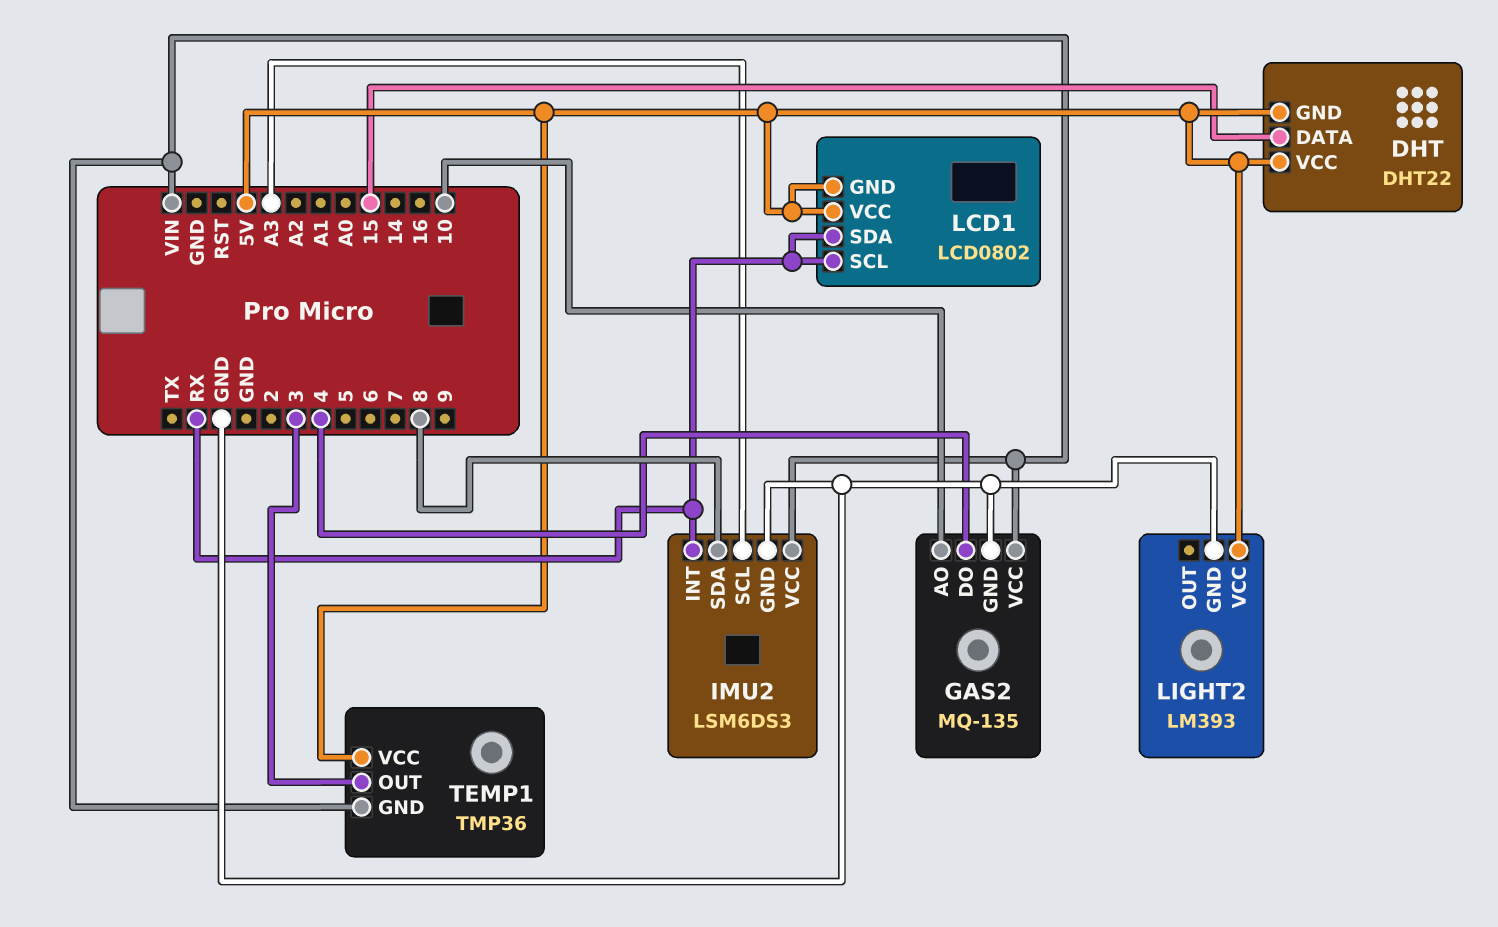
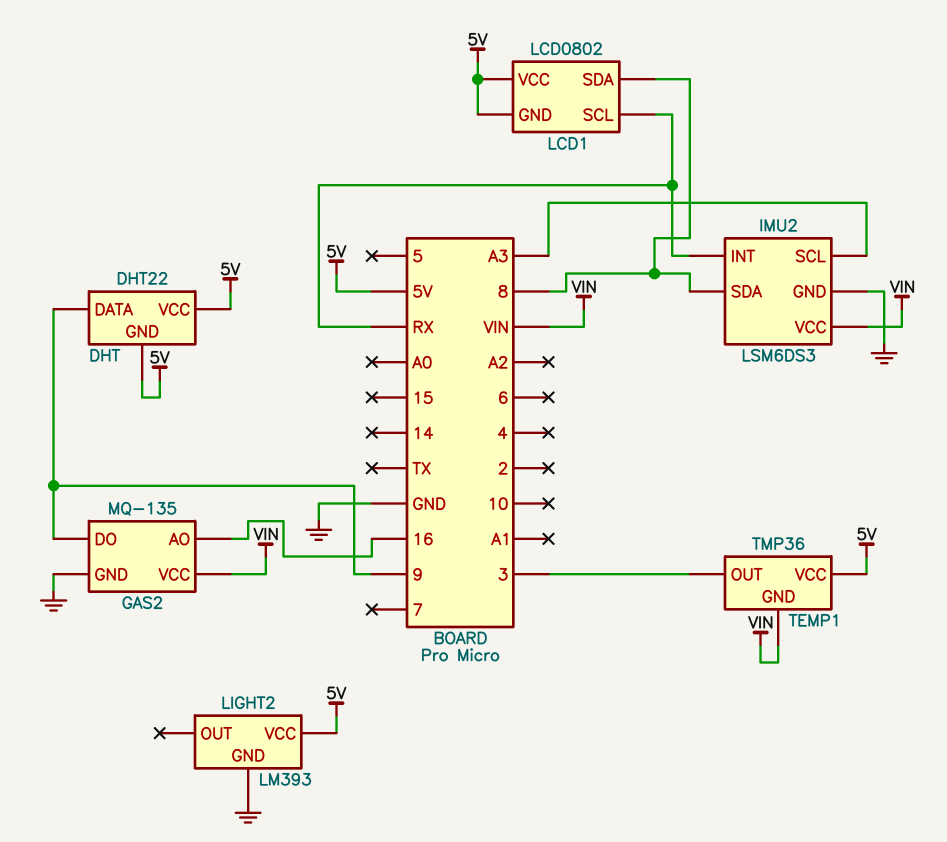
DHT pin DATA: 15 -> 9
GAS2 pin AO: 10 -> 16
GAS2 pin DO: 4 -> 9
LCD1 pin SDA: RX -> 8

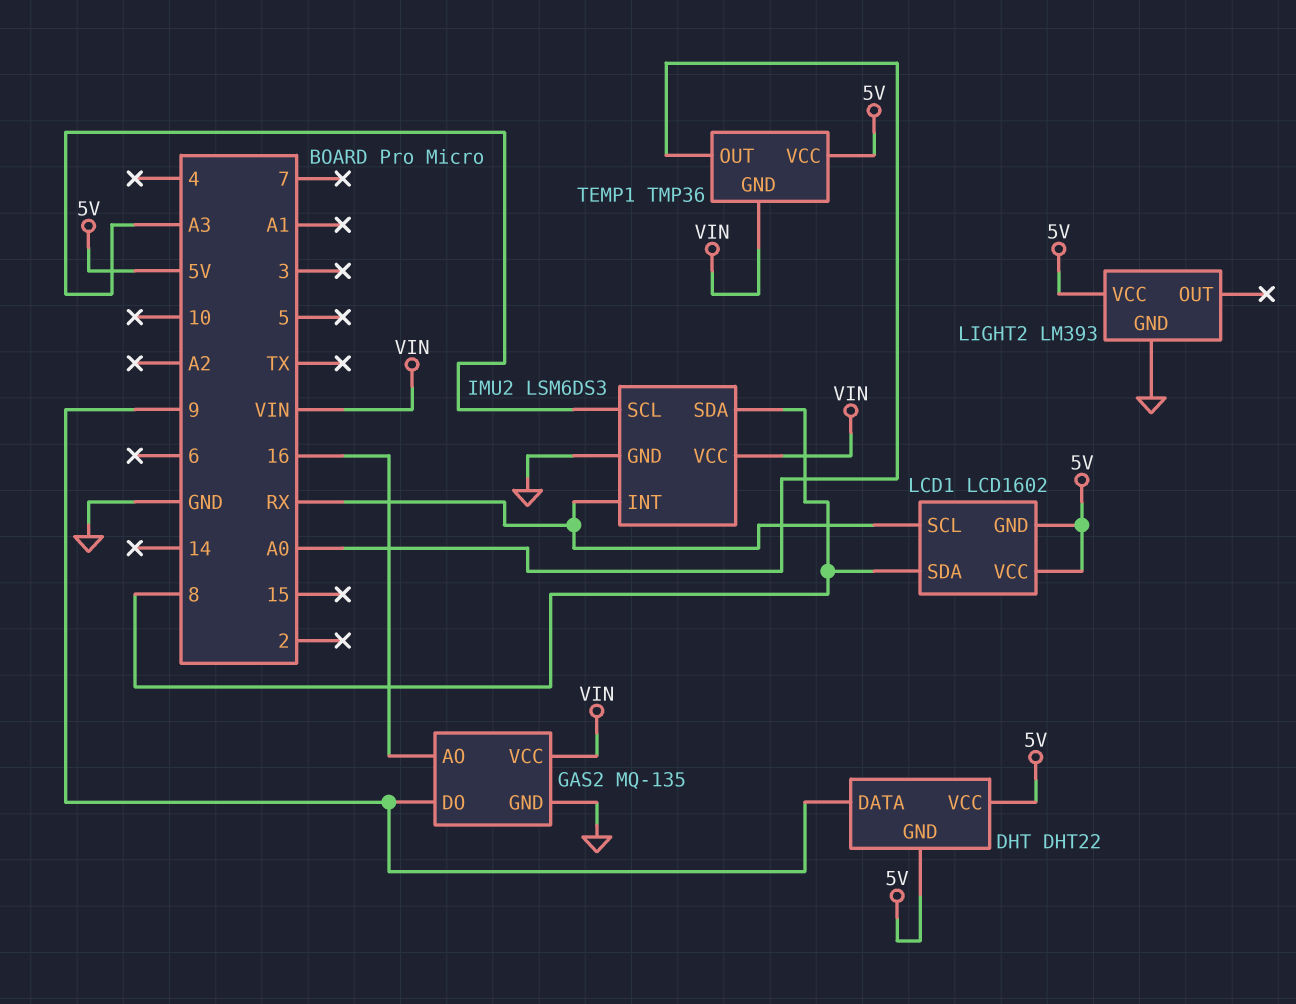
LCD1: LCD0802 -> LCD1602
TEMP1 pin OUT: 3 -> A0

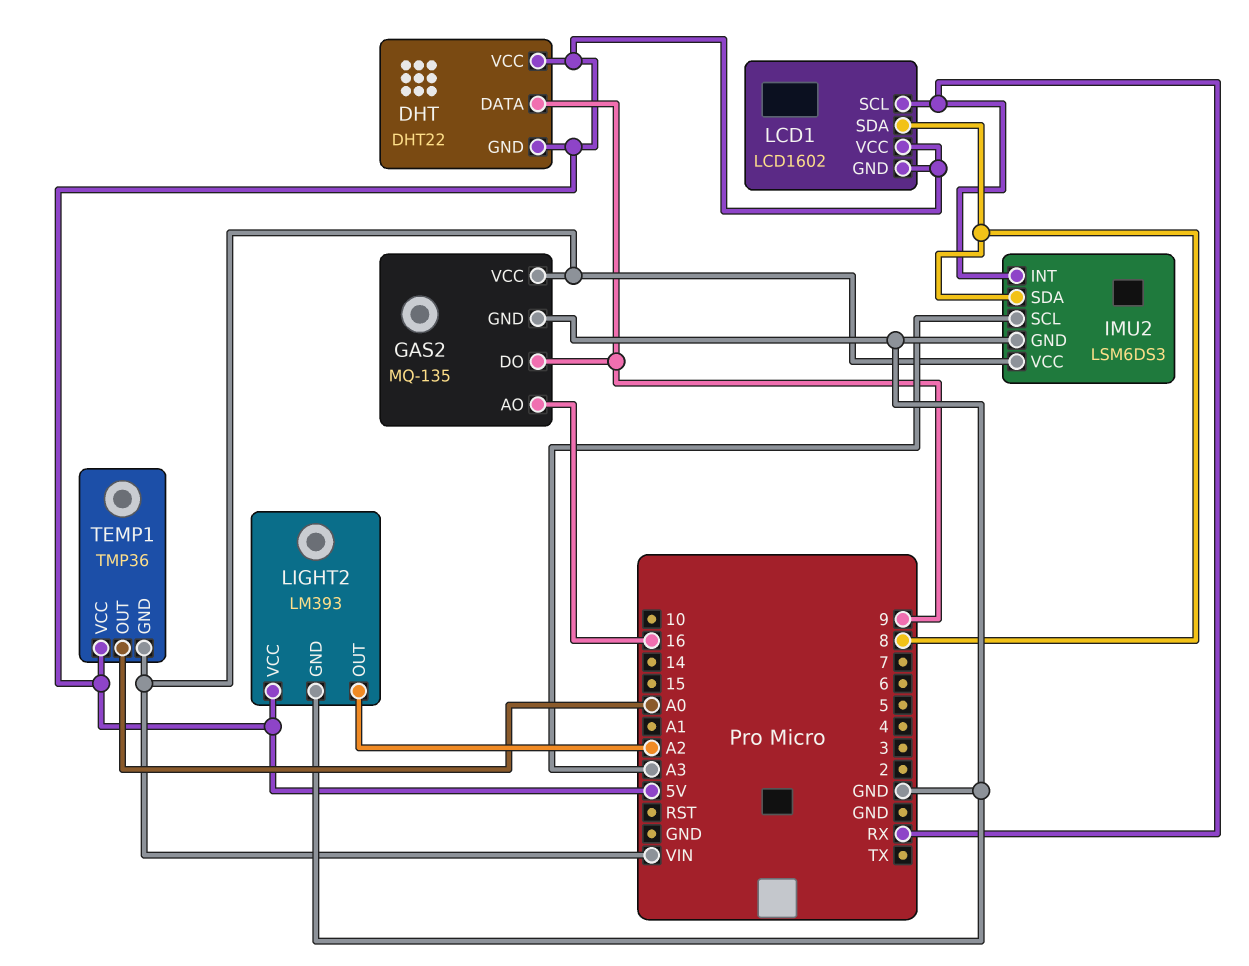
LIGHT2 pin OUT: none -> A2

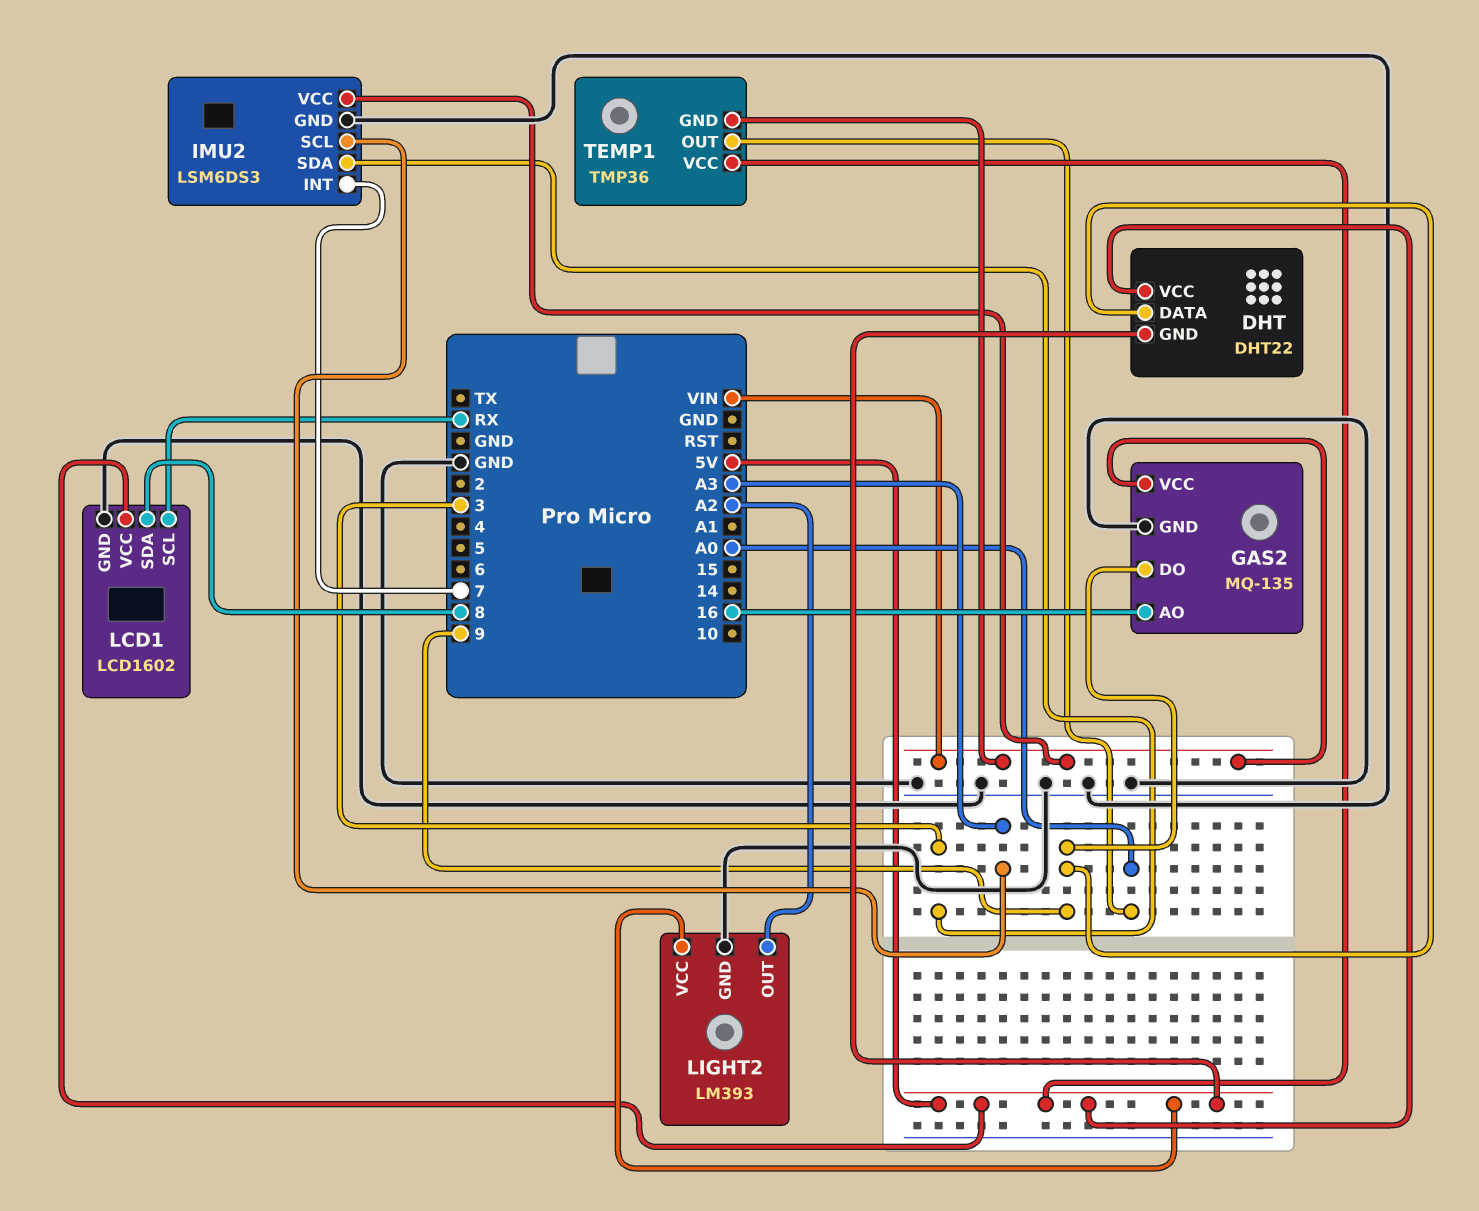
IMU2 pin INT: RX -> 7
IMU2 pin SDA: 8 -> 3
LCD1 pin GND: 5V -> GND

